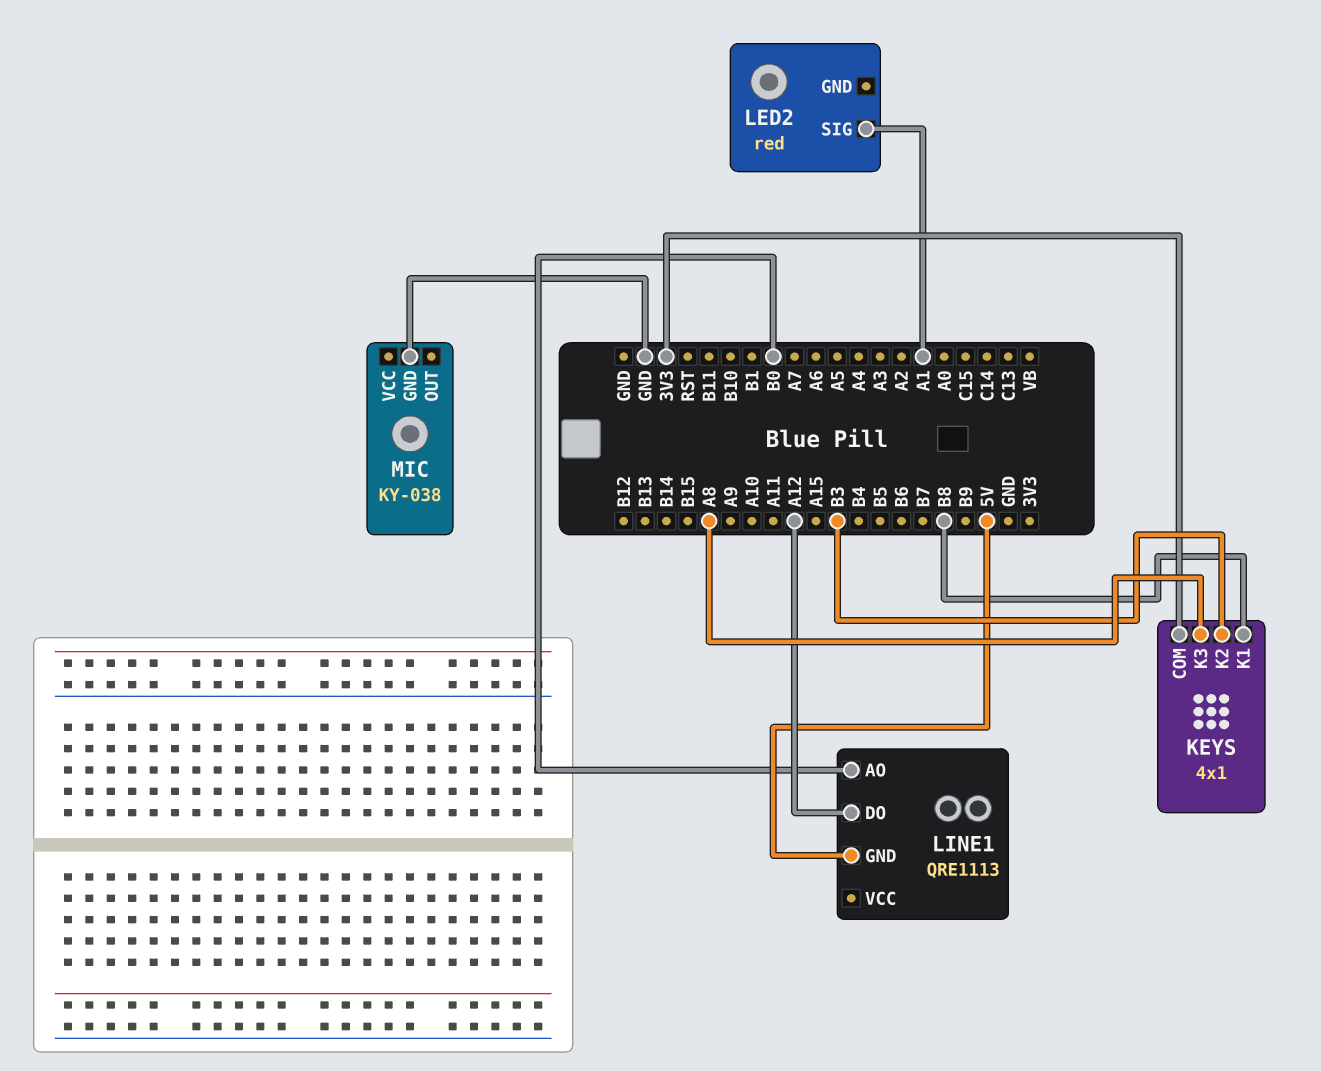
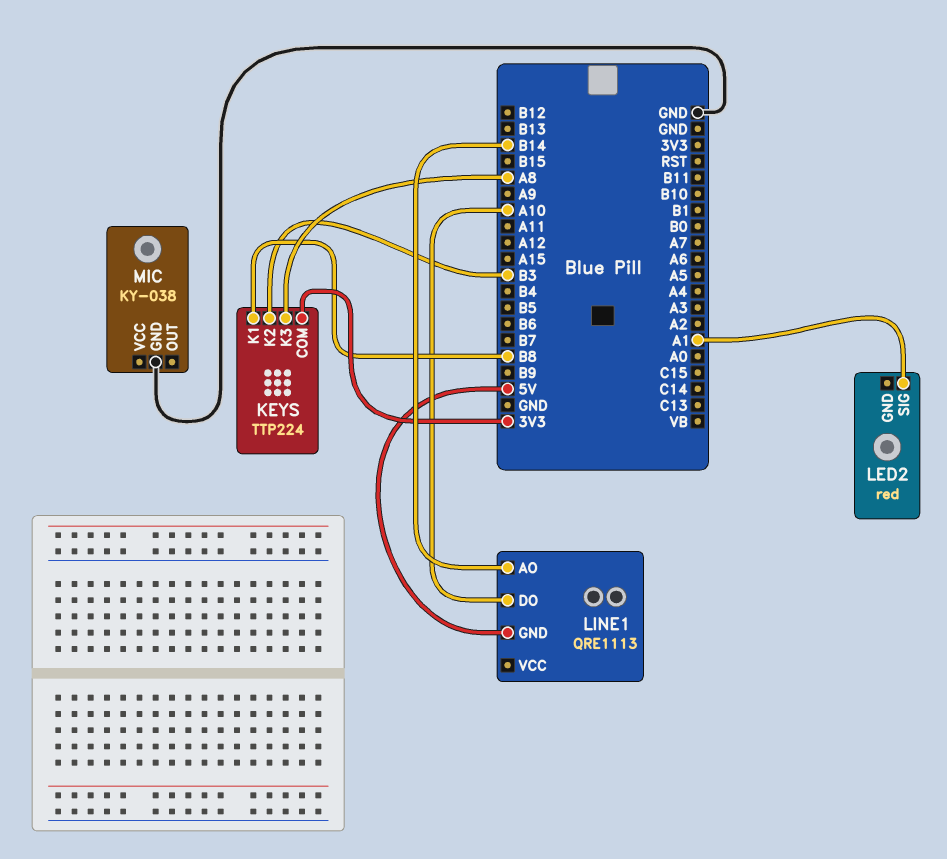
KEYS: 4x1 -> TTP224
LINE1 pin AO: B0 -> B14
LINE1 pin DO: A12 -> A10

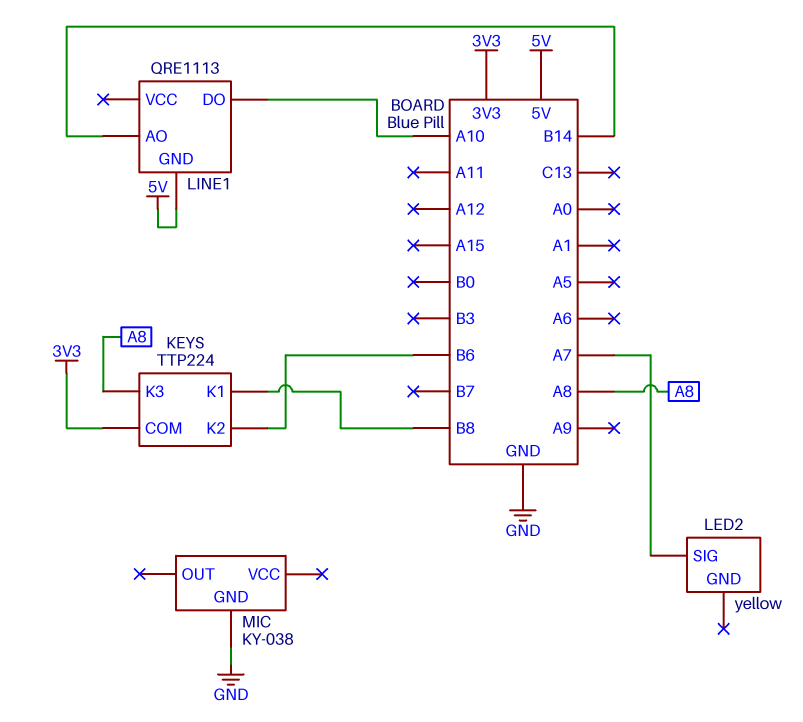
KEYS pin K2: B3 -> B6
LED2: red -> yellow
LED2 pin SIG: A1 -> A7

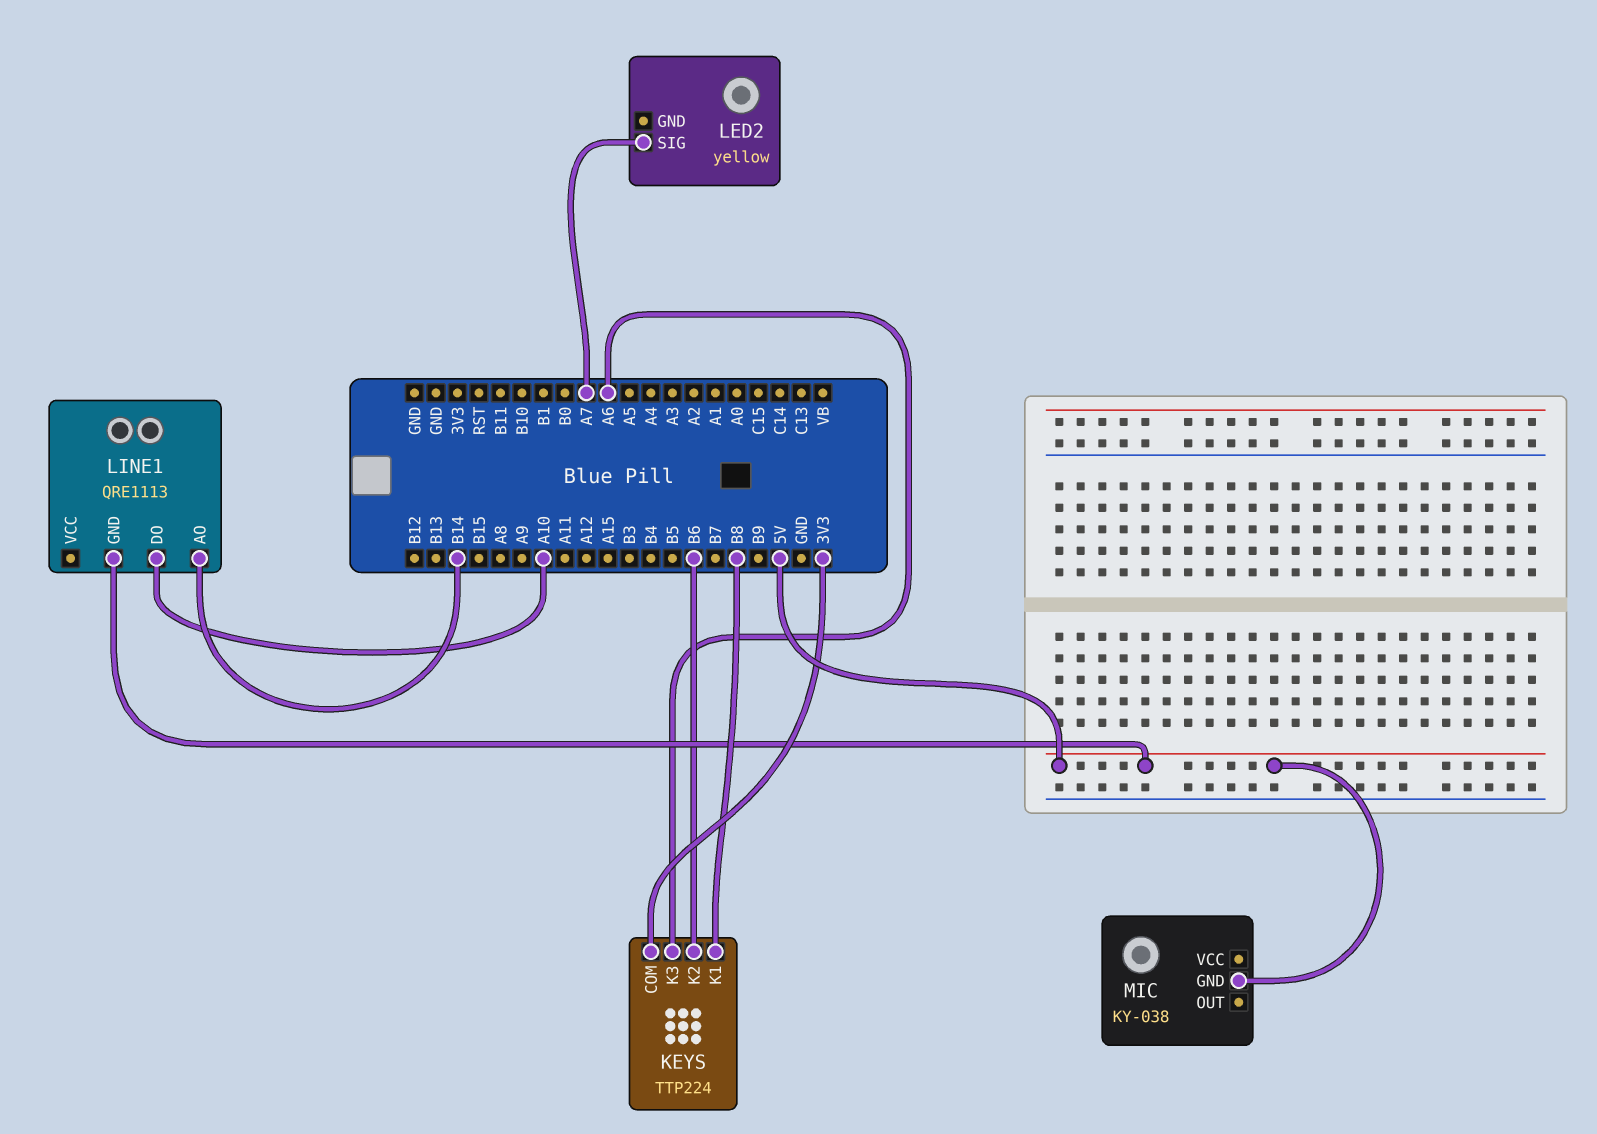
KEYS pin K3: A8 -> A6
MIC pin GND: GND -> 5V

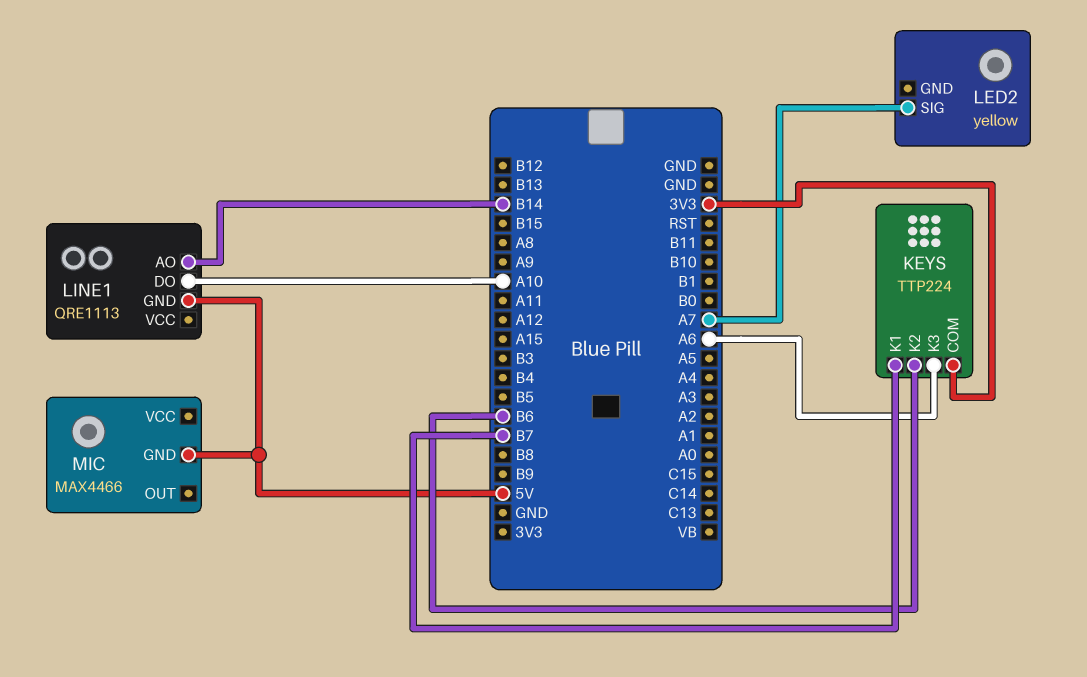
KEYS pin K1: B8 -> B7
MIC: KY-038 -> MAX4466

